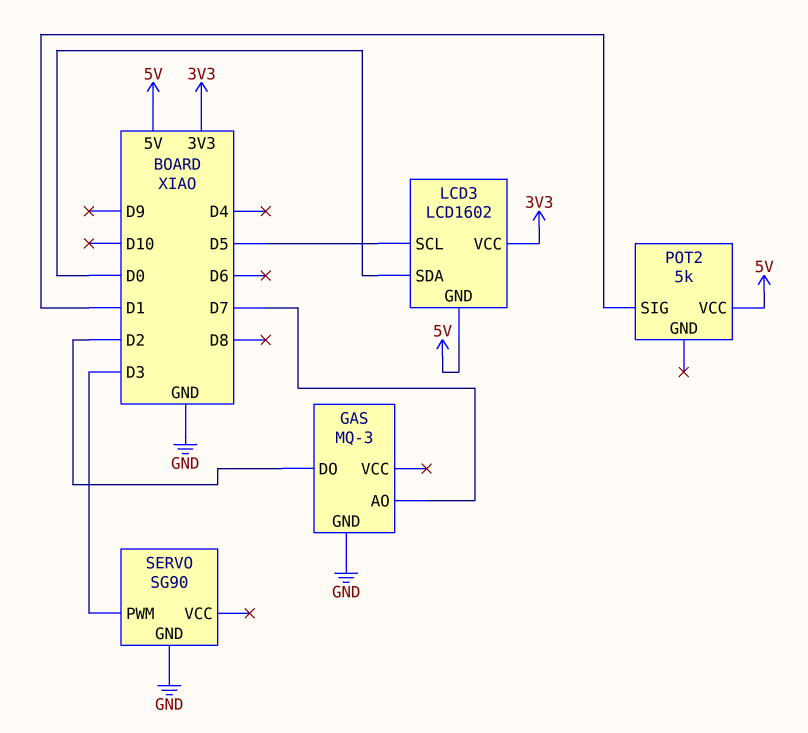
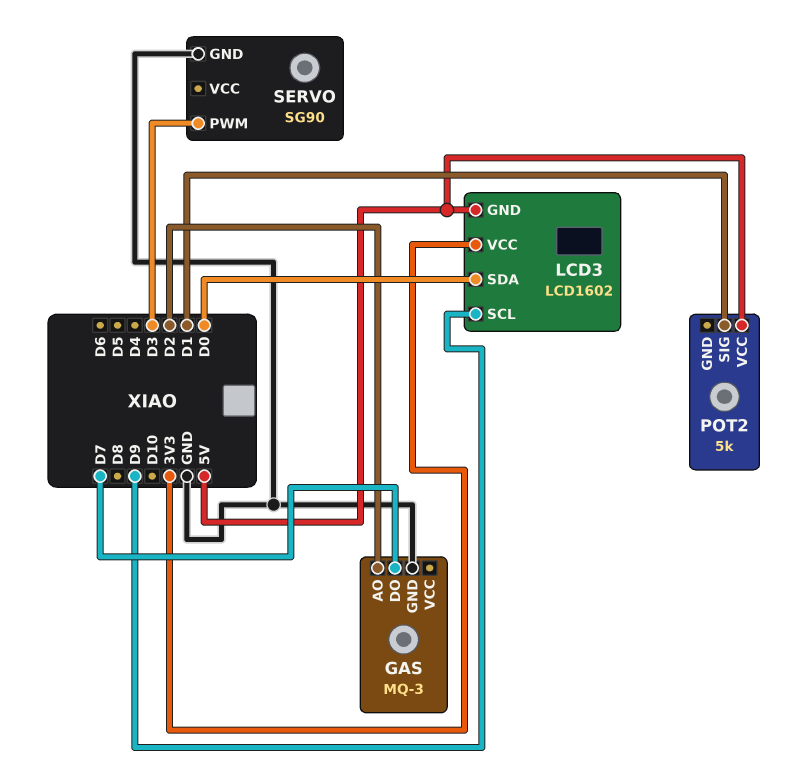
GAS pin AO: D7 -> D2
GAS pin DO: D2 -> D7
LCD3 pin SCL: D5 -> D9

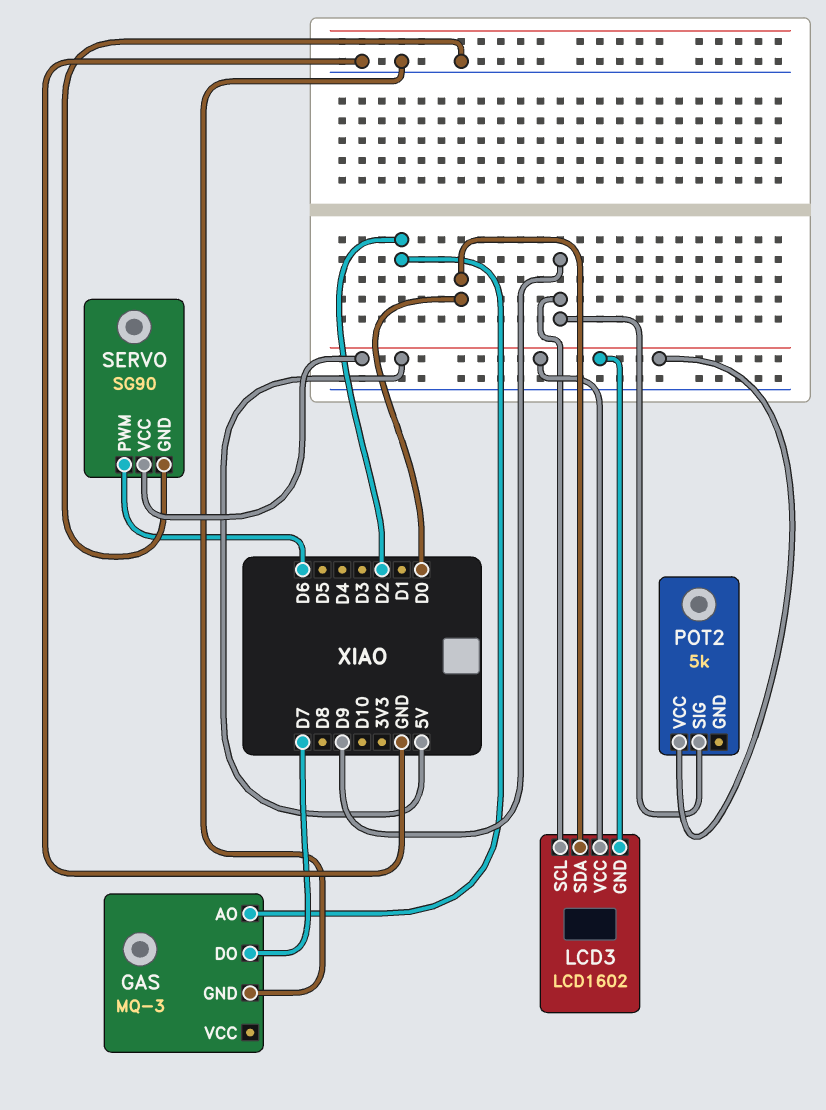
LCD3 pin VCC: 3V3 -> 5V
POT2 pin SIG: D1 -> D9
SERVO pin PWM: D3 -> D6
SERVO pin VCC: none -> 5V

